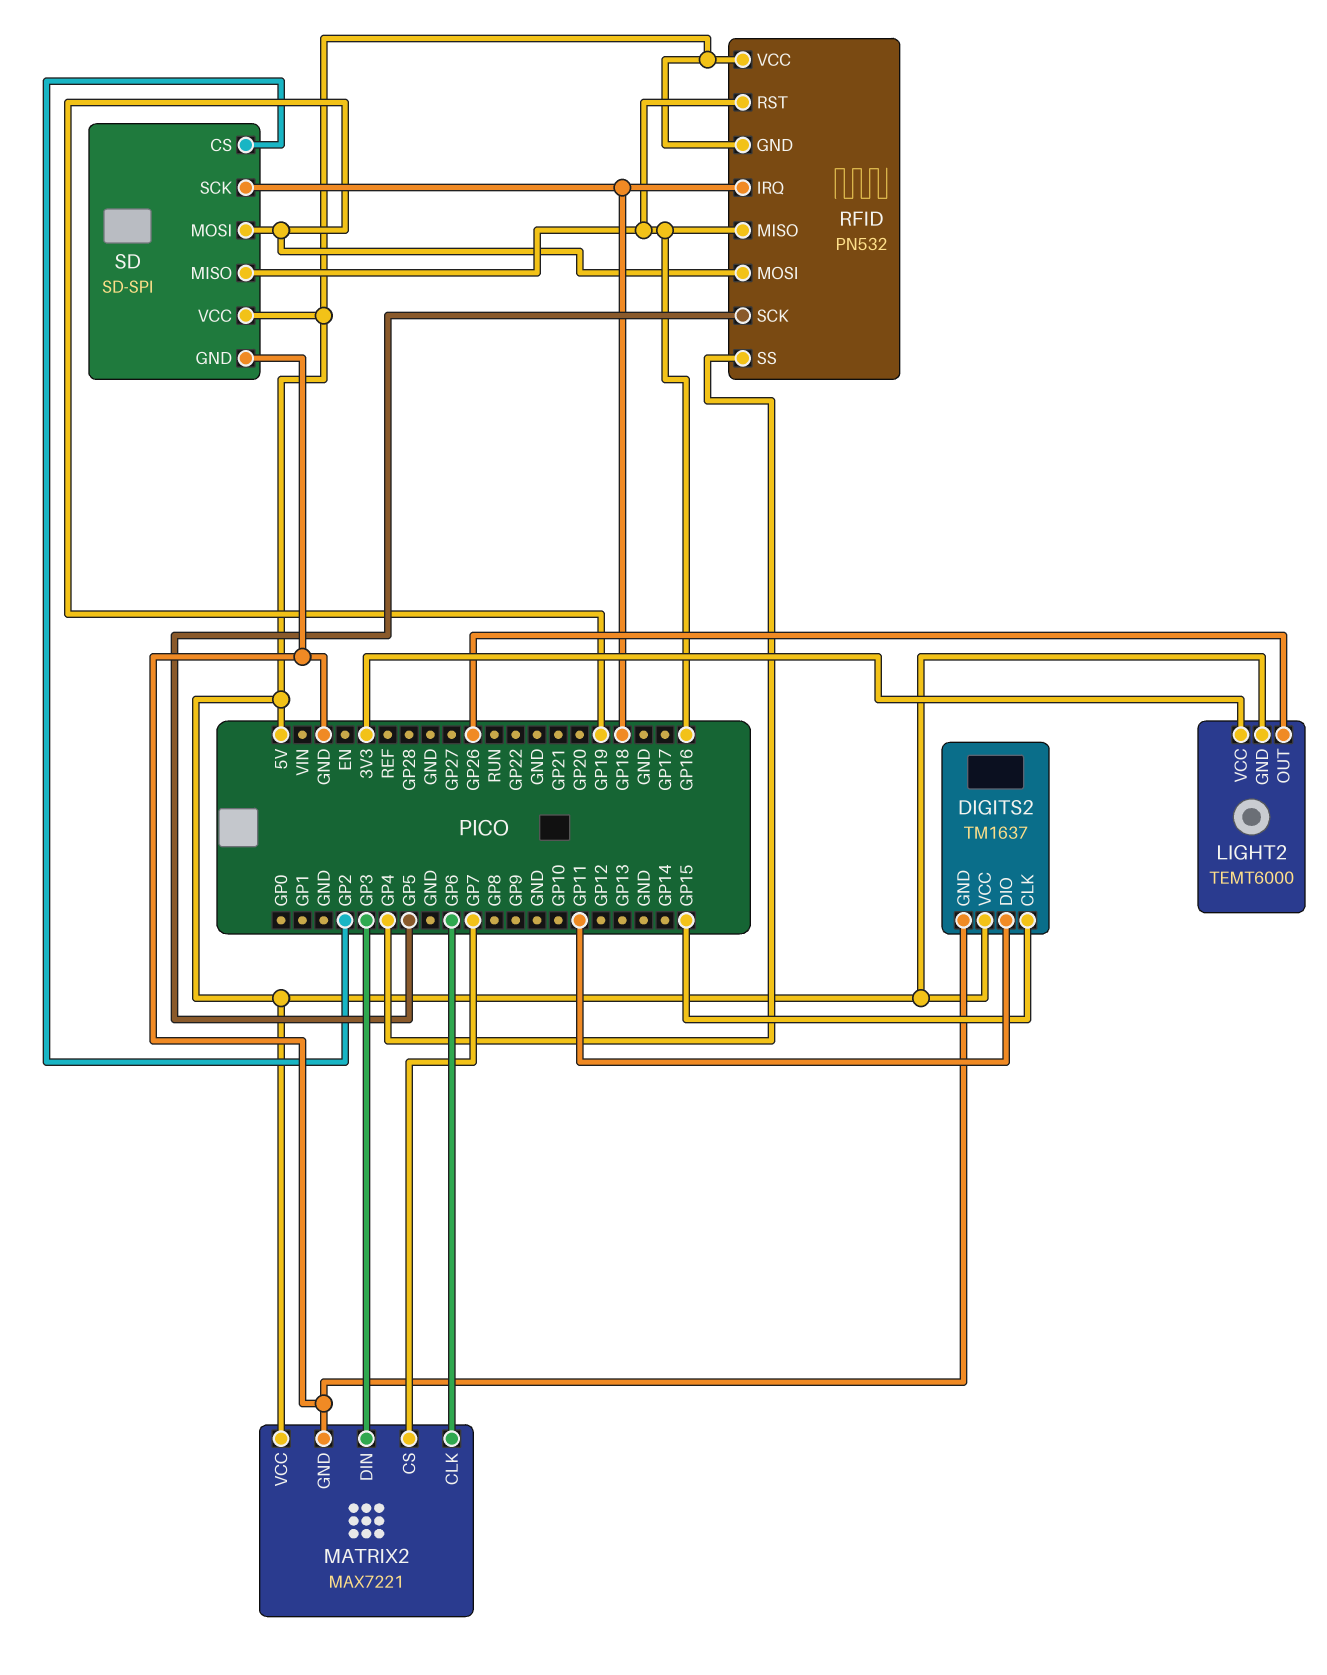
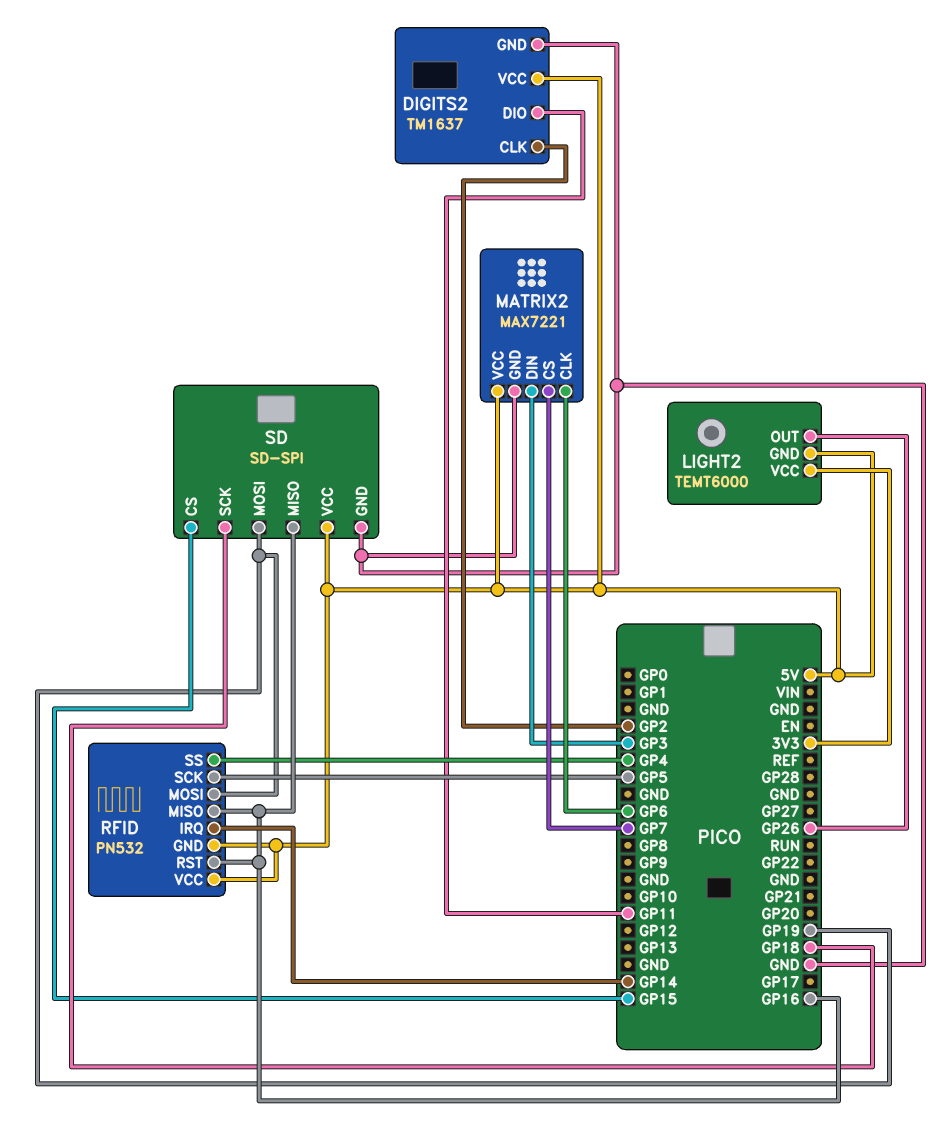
DIGITS2 pin CLK: GP15 -> GP2
RFID pin IRQ: GP18 -> GP14
SD pin CS: GP2 -> GP15

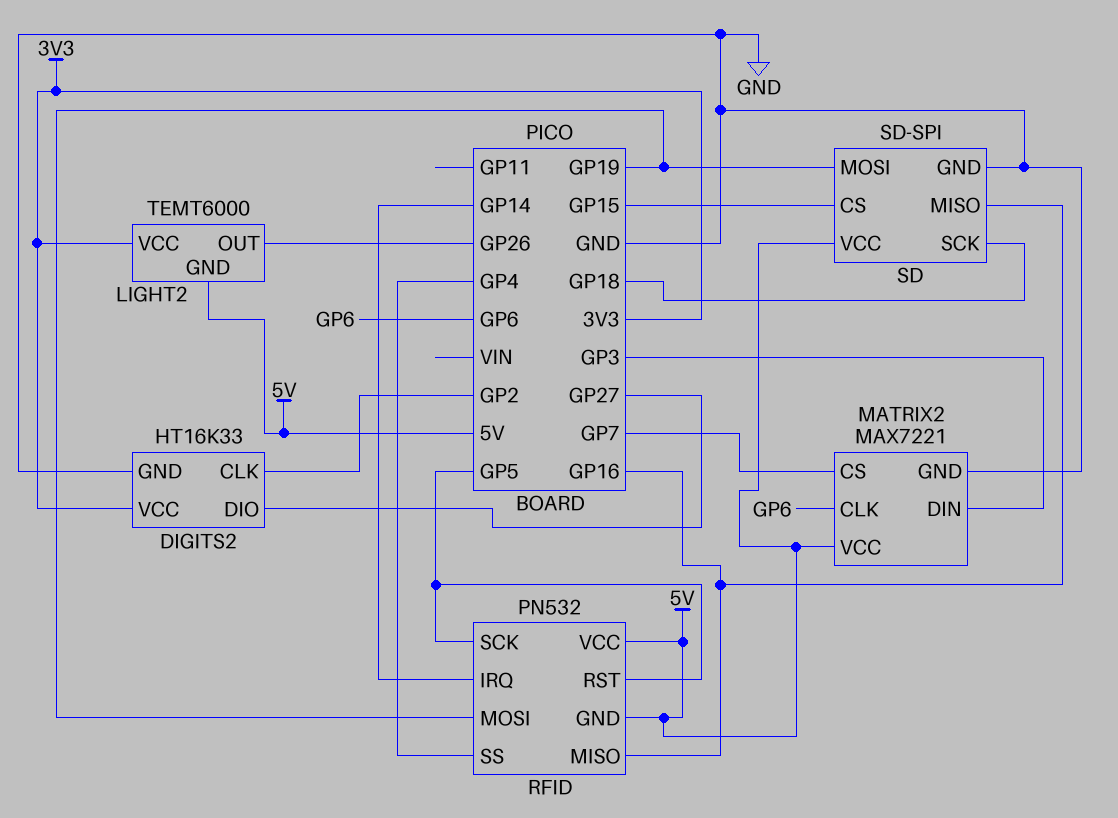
DIGITS2: TM1637 -> HT16K33
DIGITS2 pin DIO: GP11 -> GP27
DIGITS2 pin VCC: 5V -> 3V3
RFID pin RST: GP16 -> GP5

